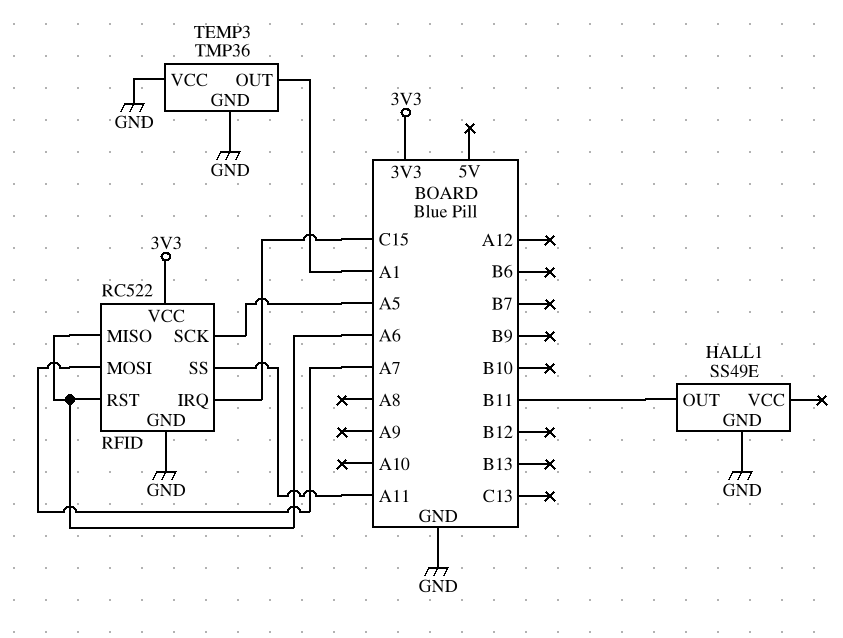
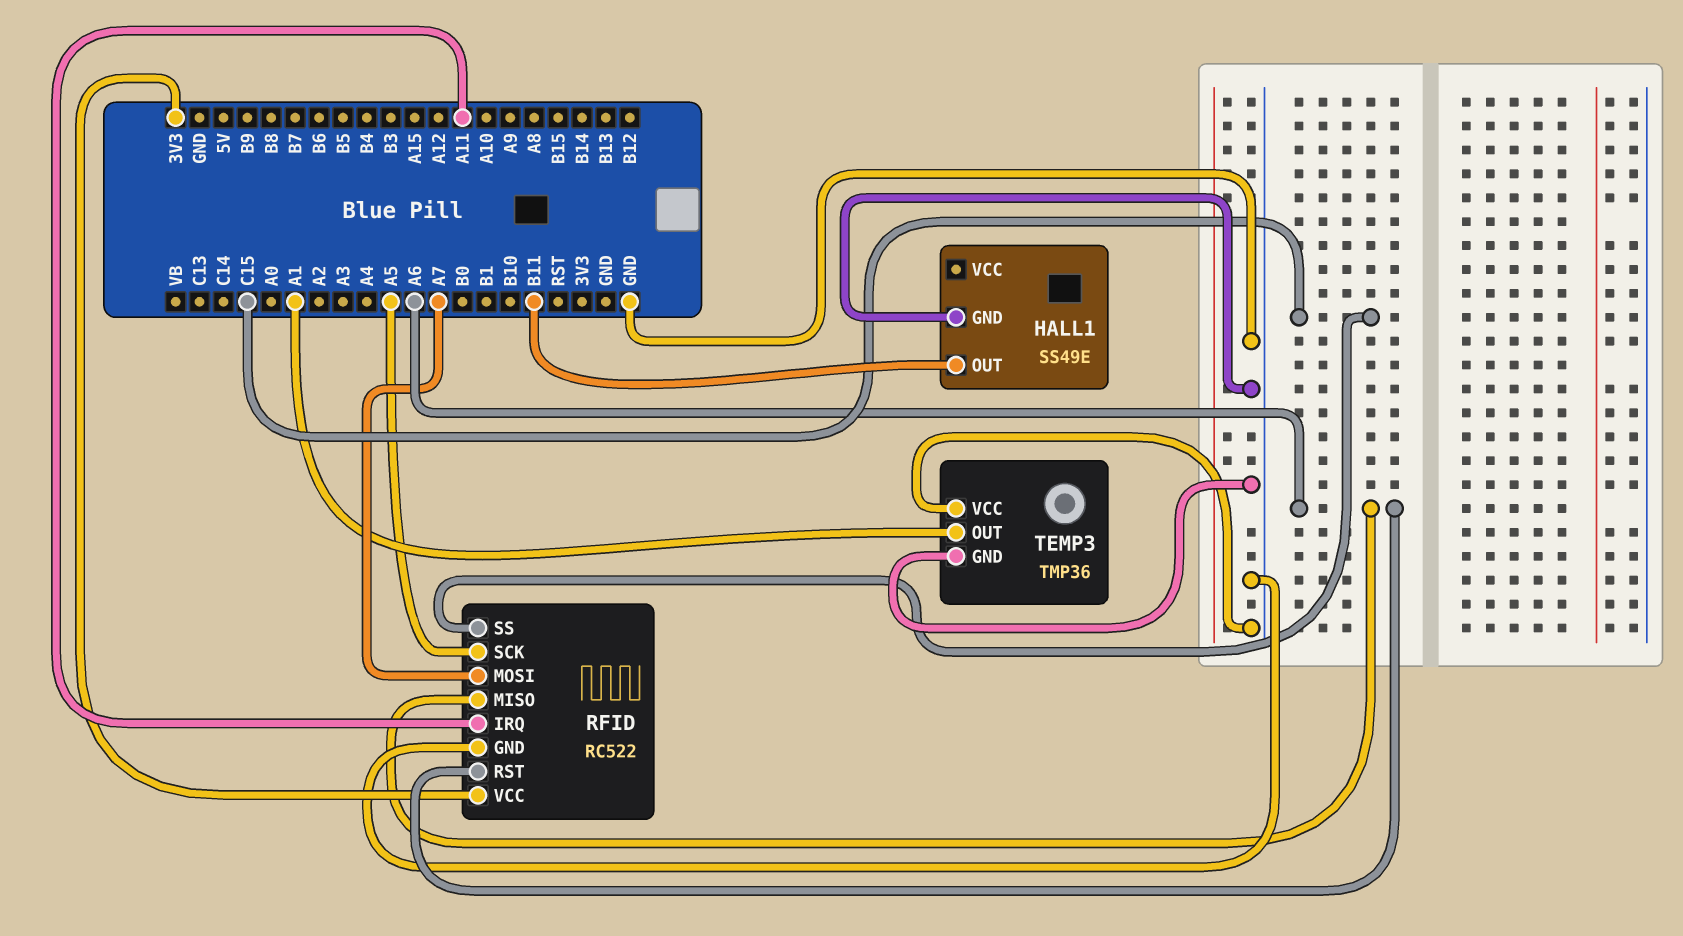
RFID pin IRQ: C15 -> A11
RFID pin SS: A11 -> C15

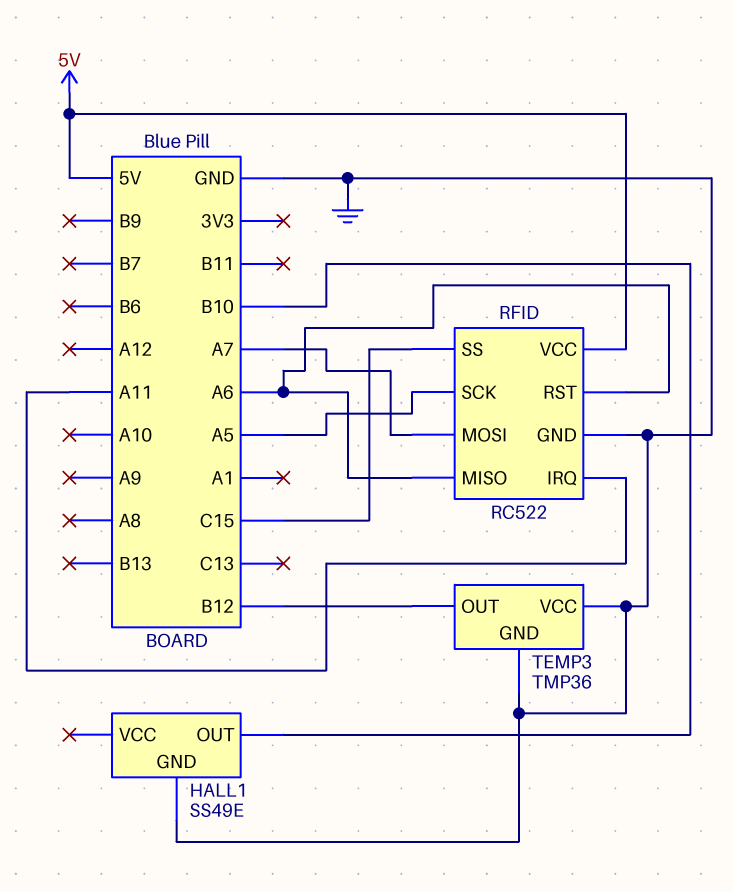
HALL1 pin OUT: B11 -> B10
RFID pin VCC: 3V3 -> 5V
TEMP3 pin OUT: A1 -> B12

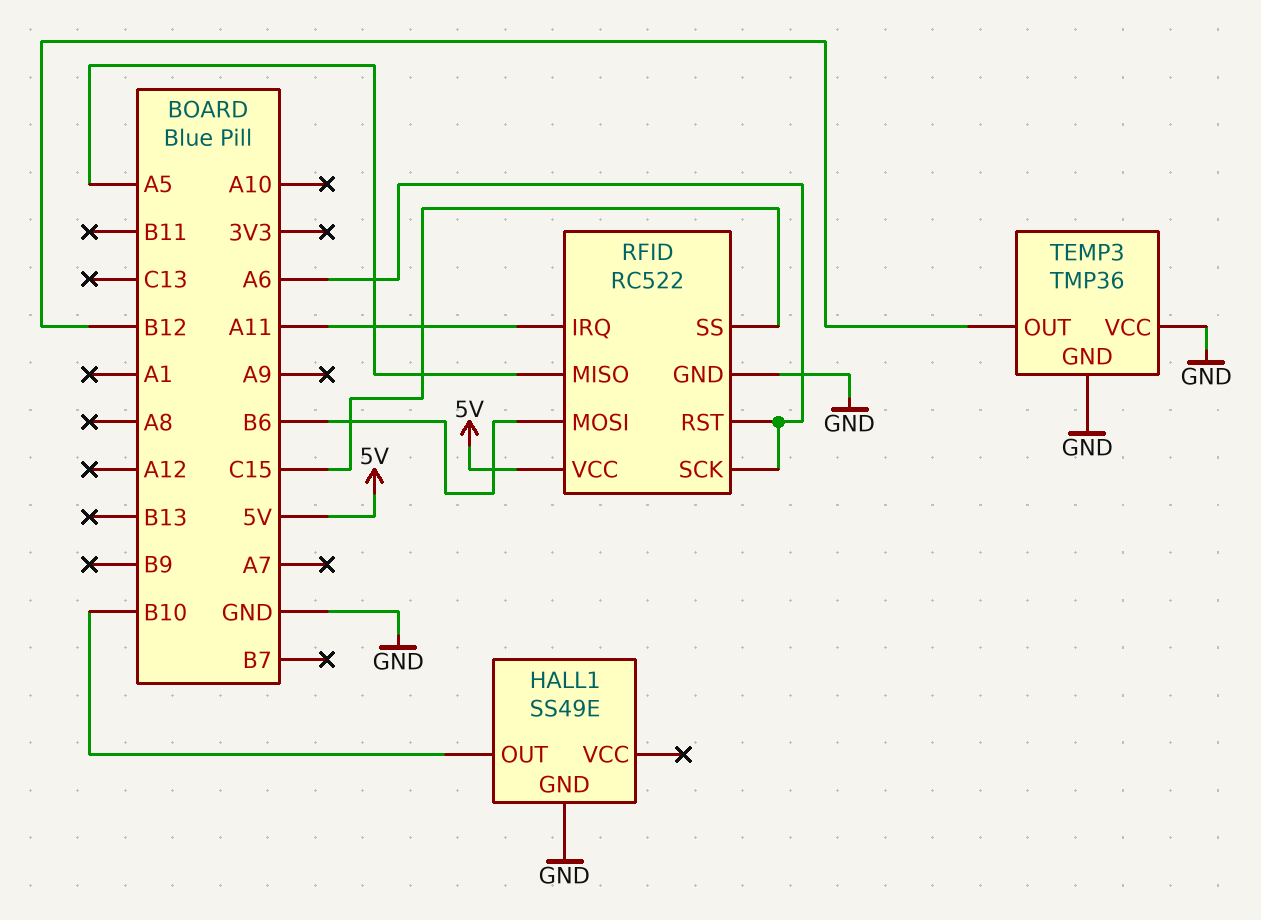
RFID pin MISO: A6 -> A5
RFID pin MOSI: A7 -> B6
RFID pin SCK: A5 -> A6

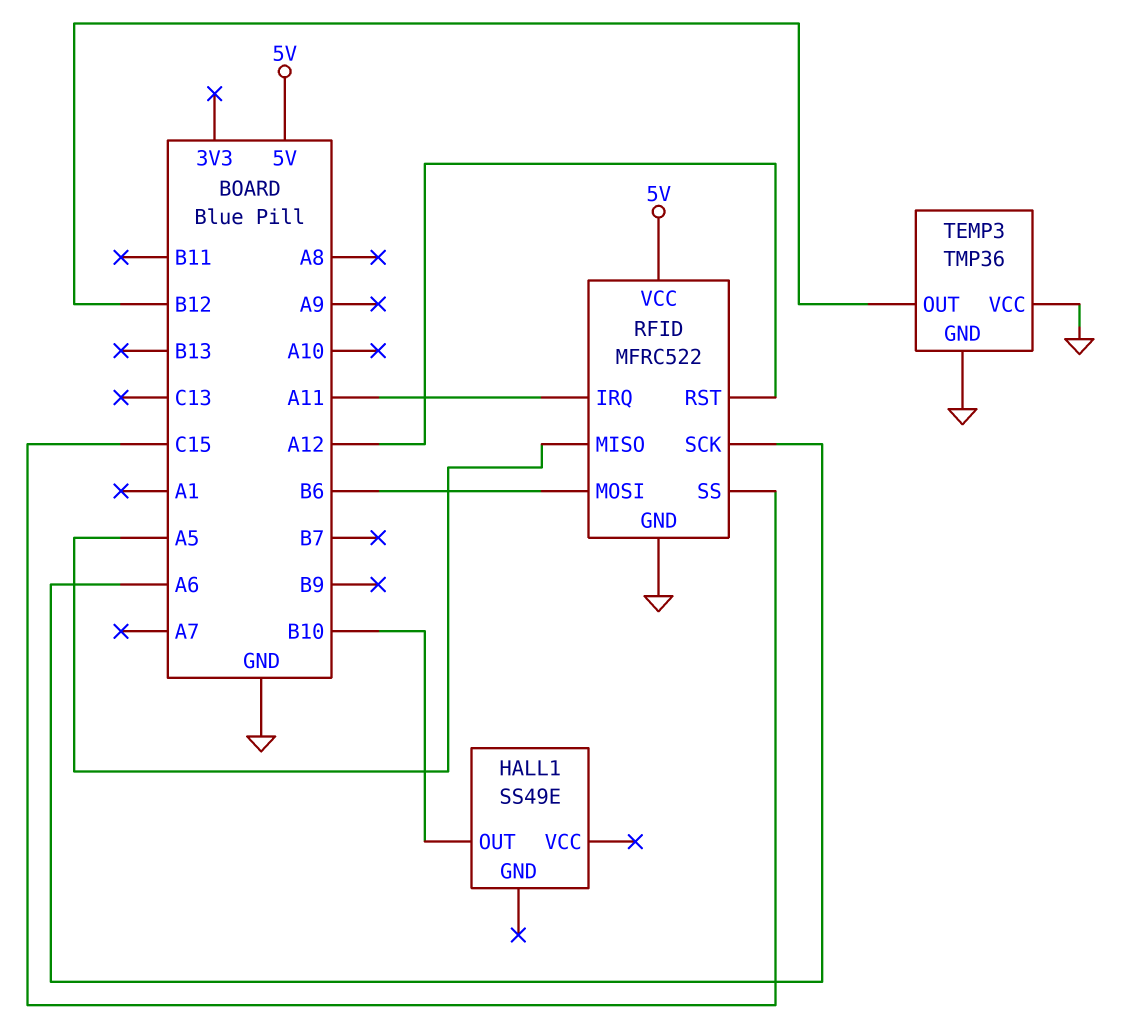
HALL1 pin GND: GND -> none
RFID: RC522 -> MFRC522
RFID pin RST: A6 -> A12

